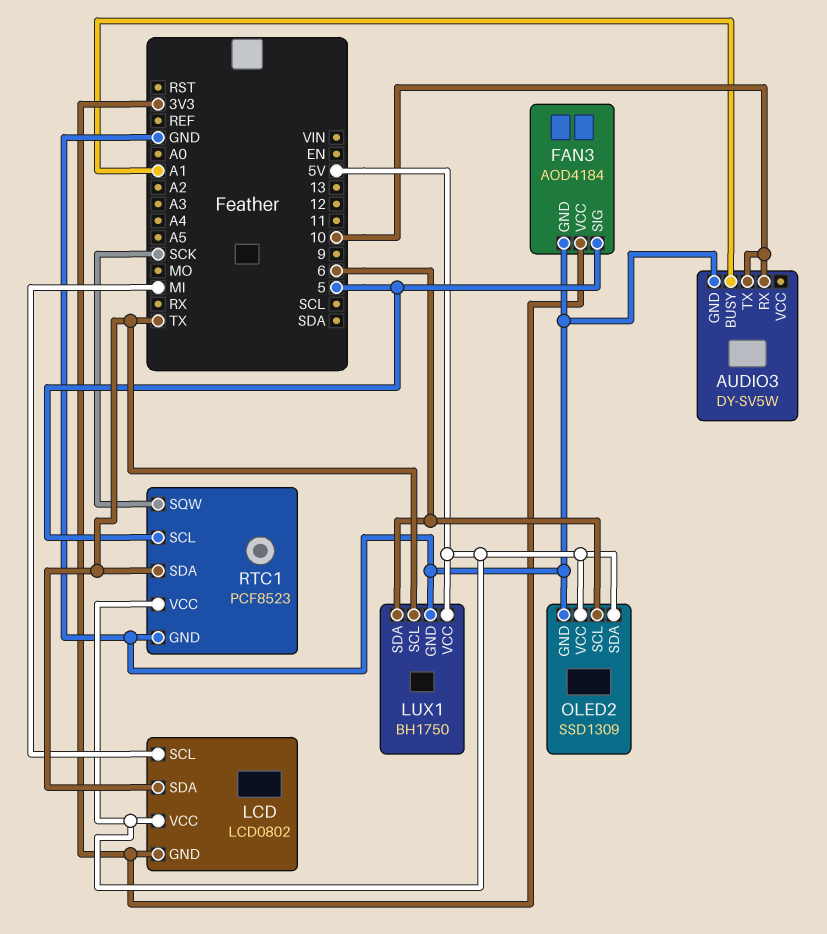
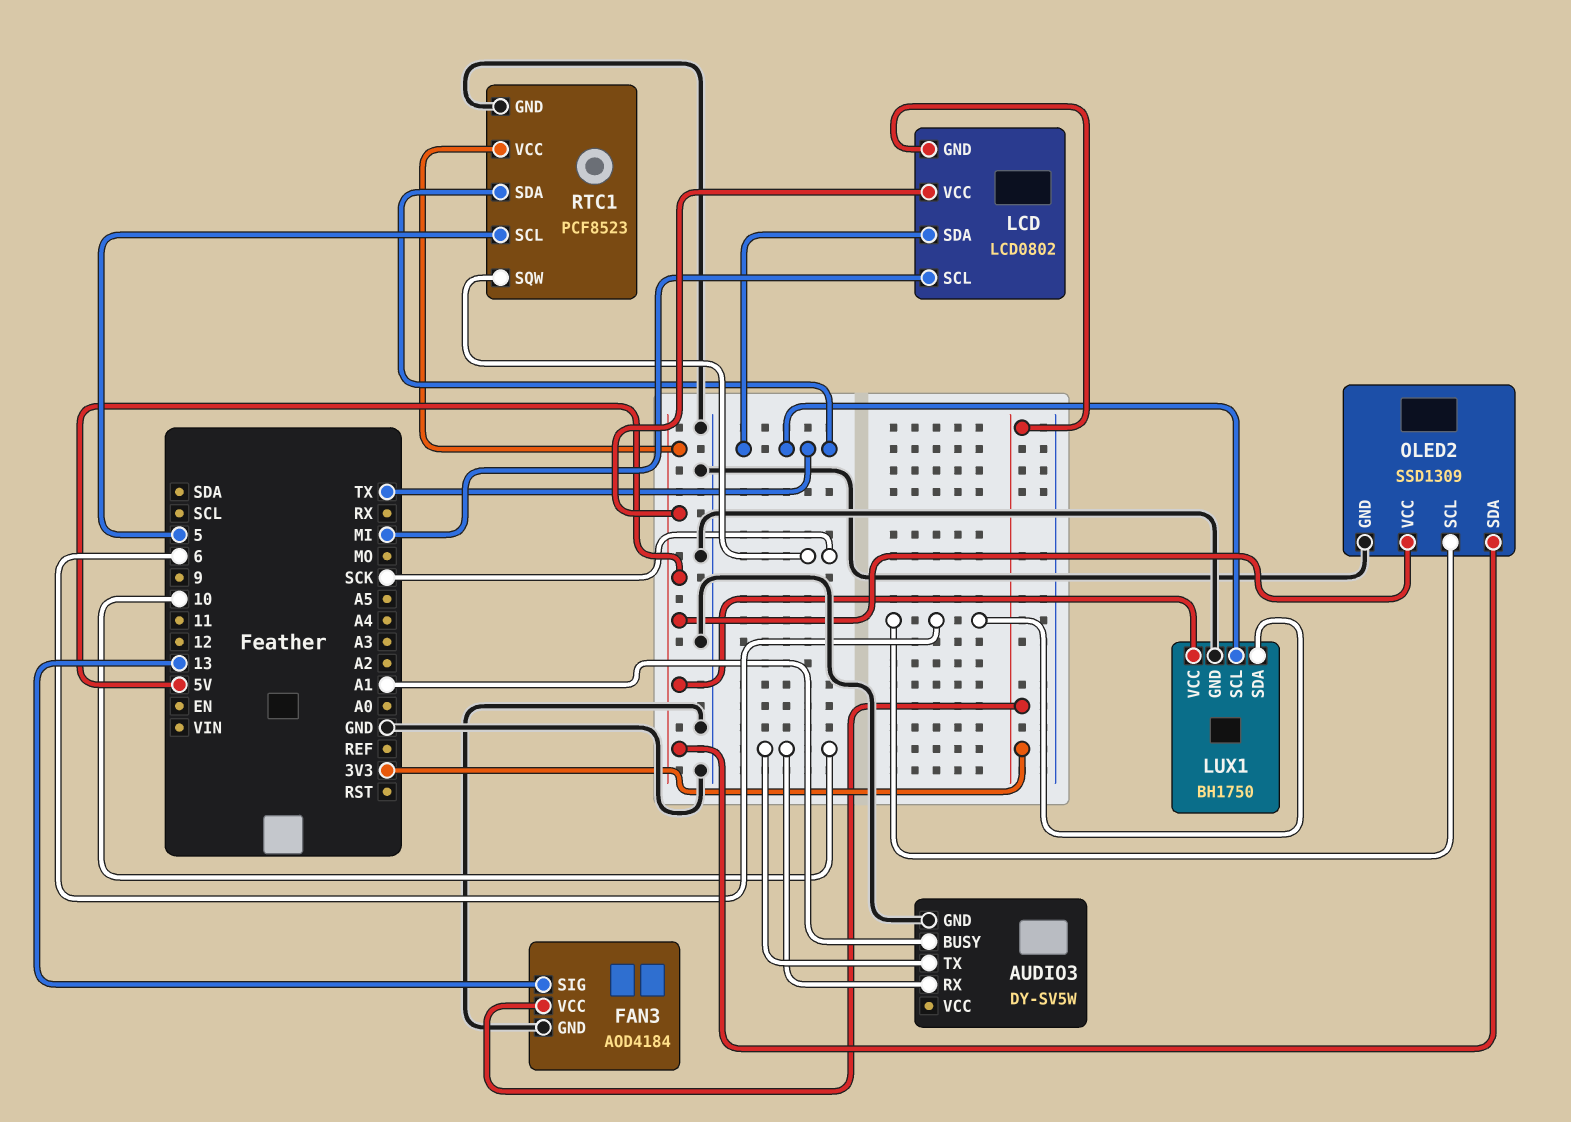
FAN3 pin SIG: 5 -> 13

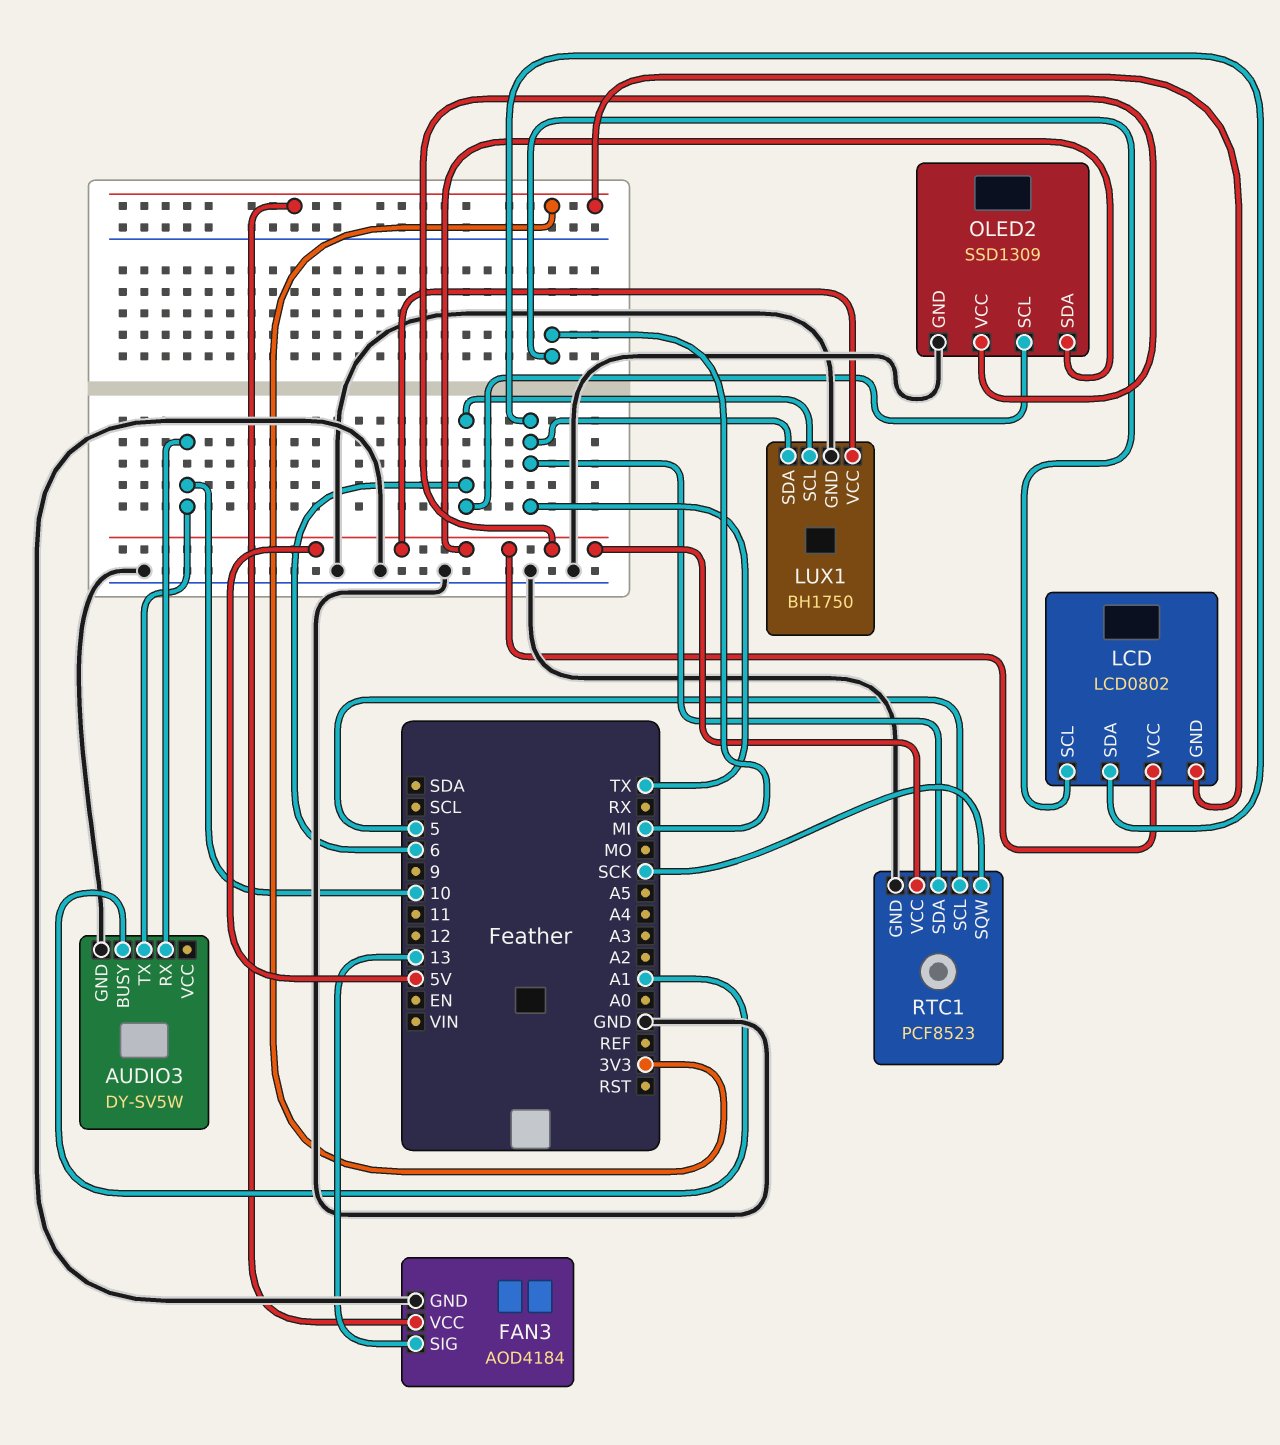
LUX1 pin SCL: TX -> 6
LUX1 pin SDA: 6 -> TX

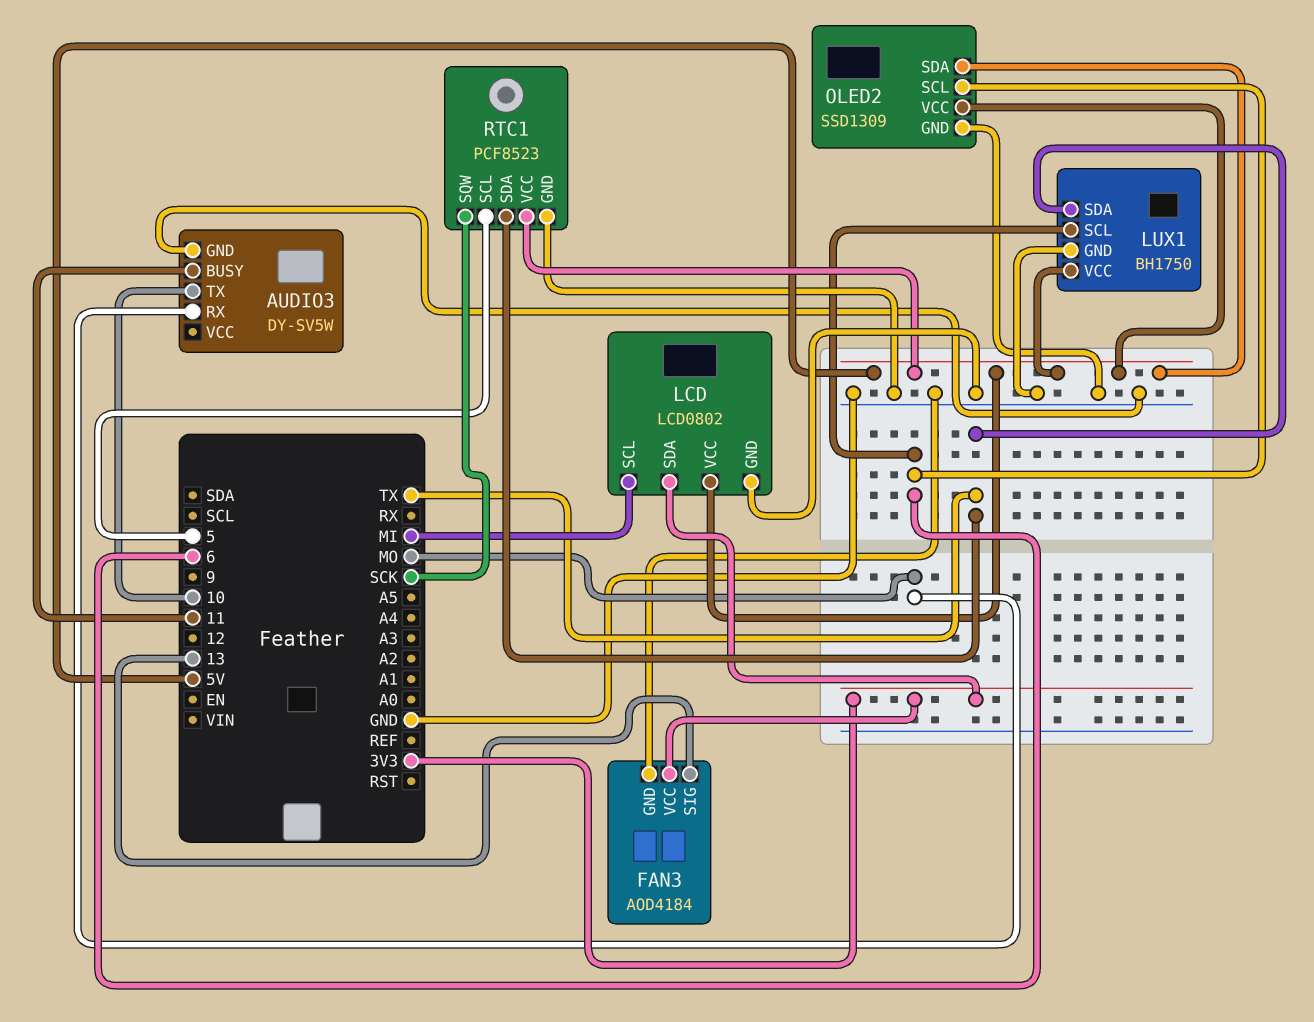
AUDIO3 pin BUSY: A1 -> 11
AUDIO3 pin RX: 10 -> MO
LCD pin GND: 3V3 -> GND
LCD pin SDA: TX -> 3V3

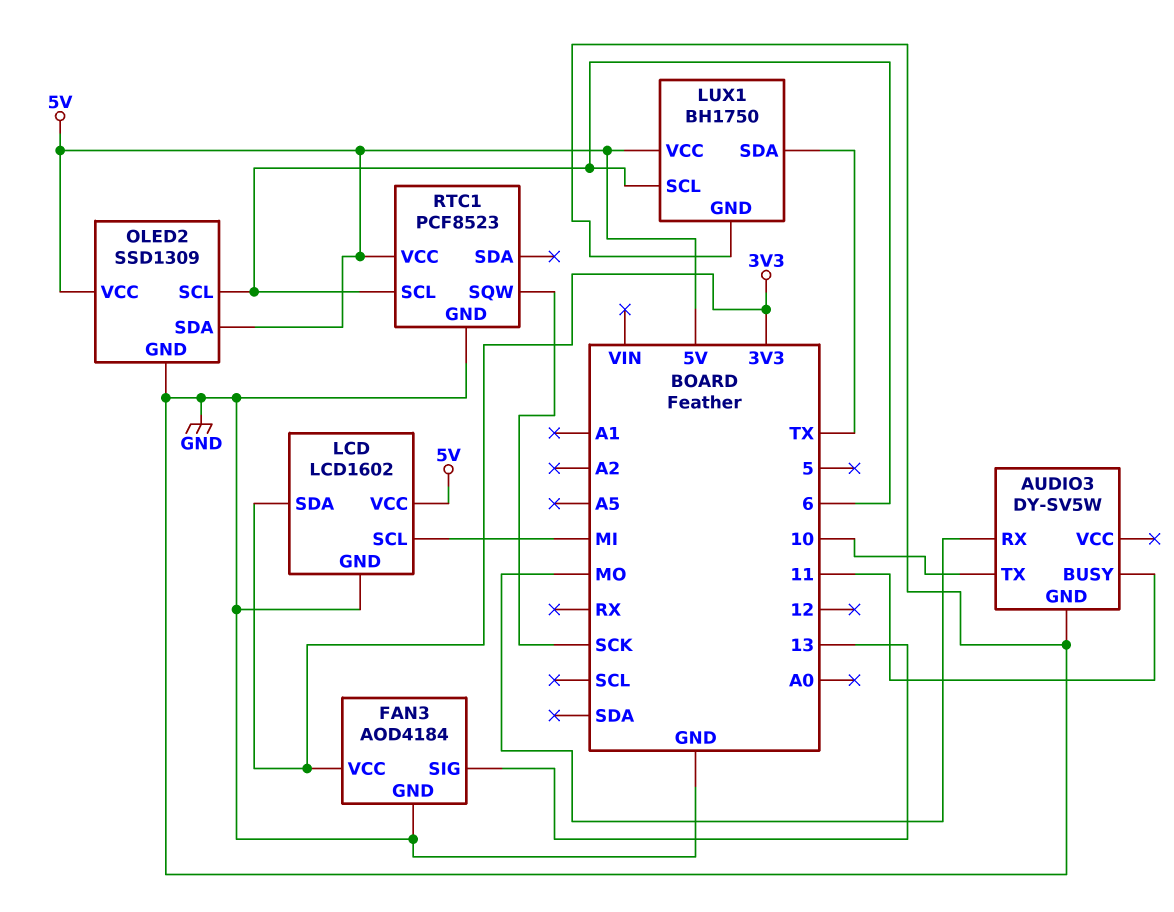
LCD: LCD0802 -> LCD1602
RTC1 pin SCL: 5 -> 6
RTC1 pin SDA: TX -> none

